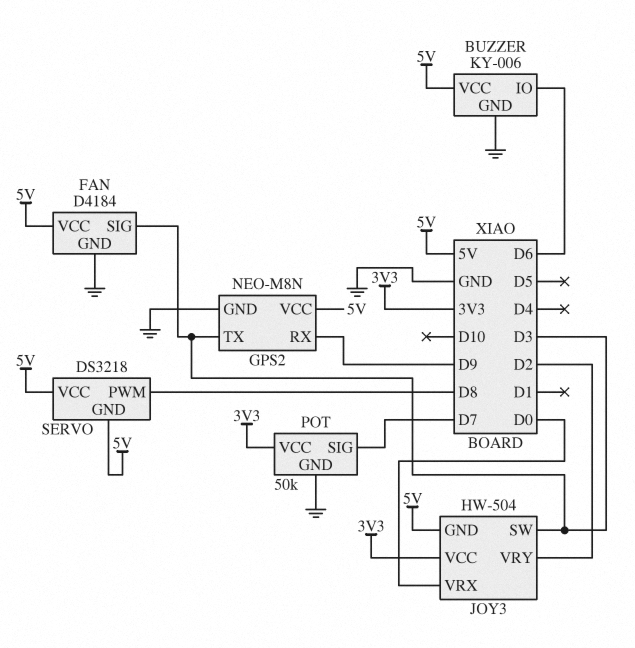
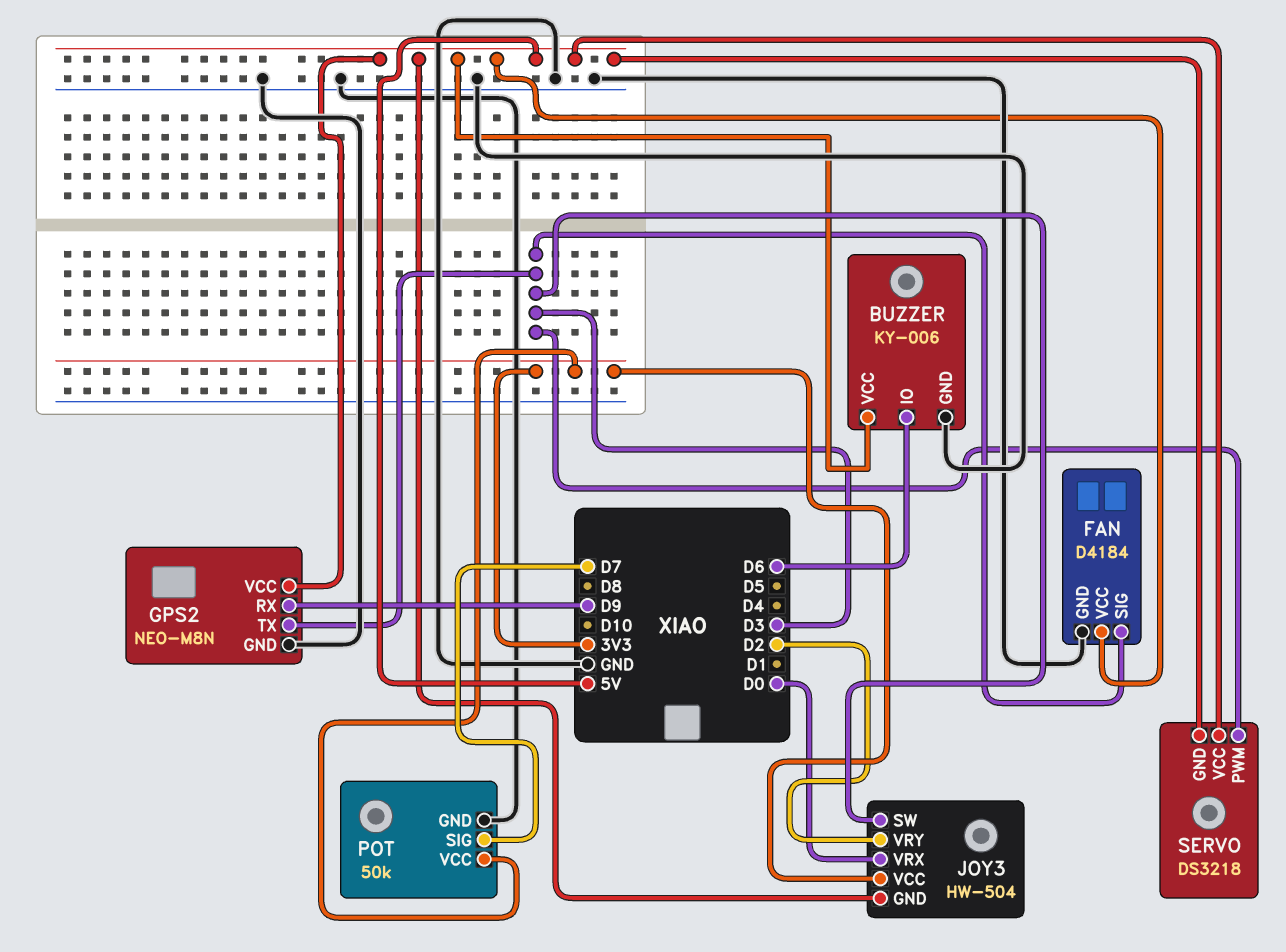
SERVO pin PWM: D8 -> D3

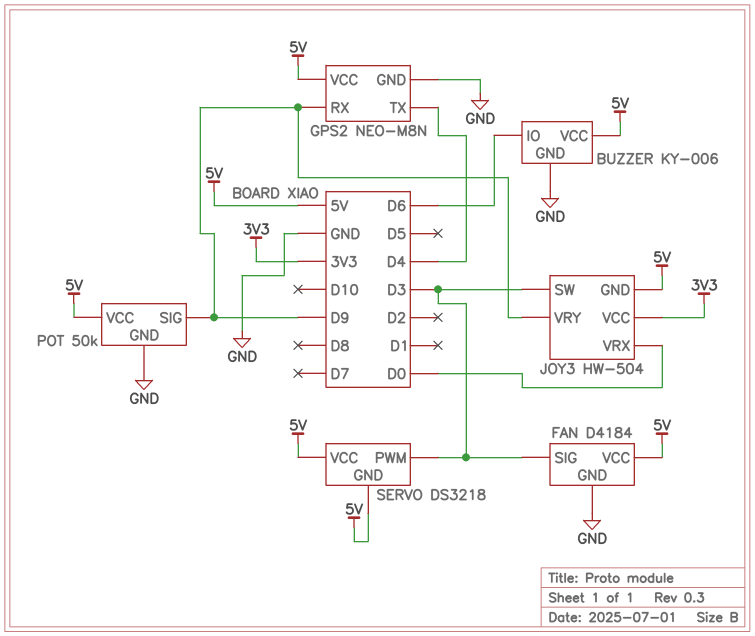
GPS2 pin TX: D3 -> D4
JOY3 pin VRY: D2 -> D9
POT pin SIG: D7 -> D9
POT pin VCC: 3V3 -> 5V

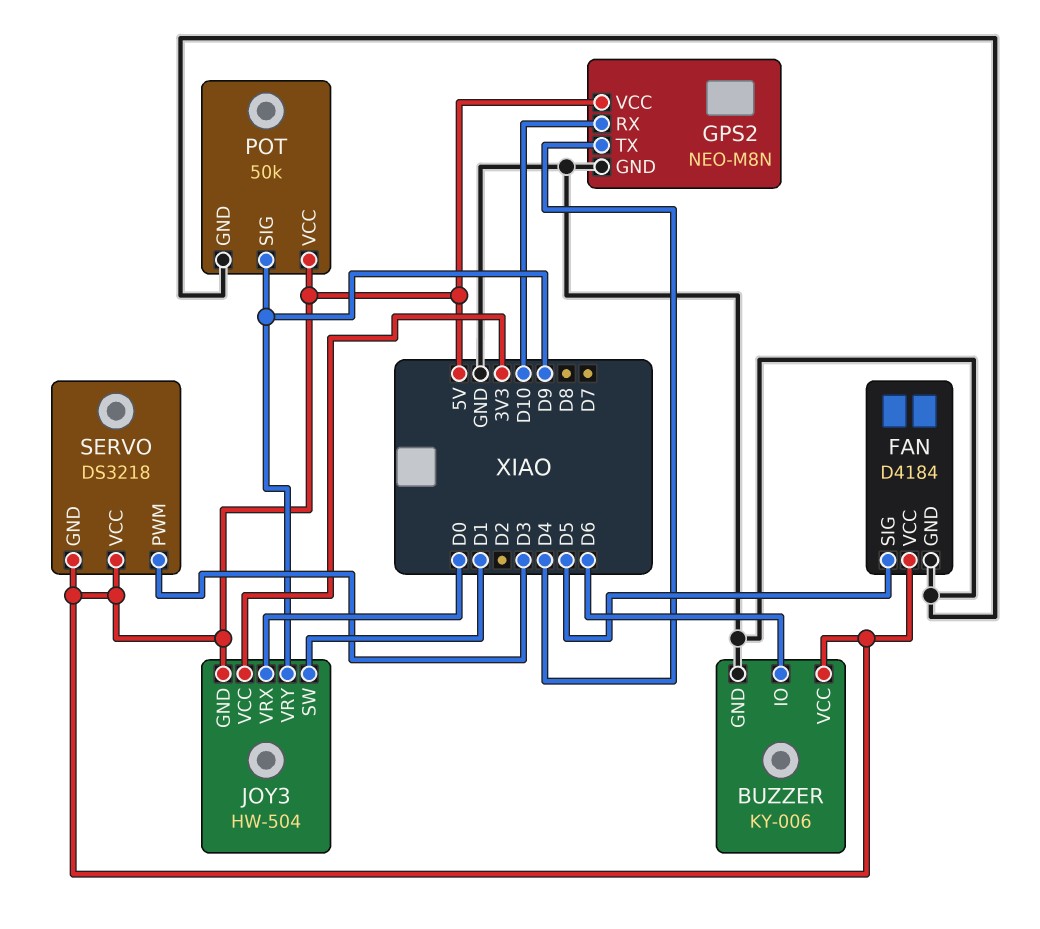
FAN pin SIG: D3 -> D5
GPS2 pin RX: D9 -> D10
JOY3 pin SW: D3 -> D1

